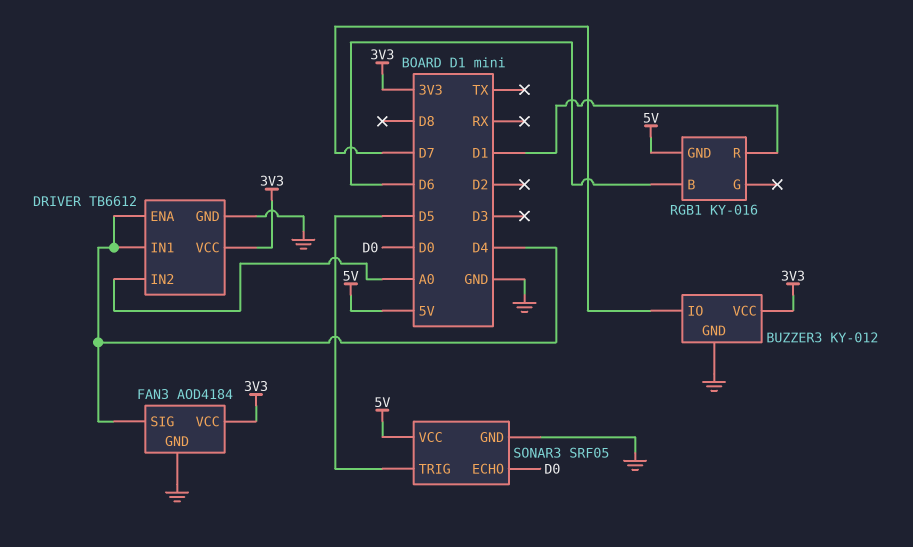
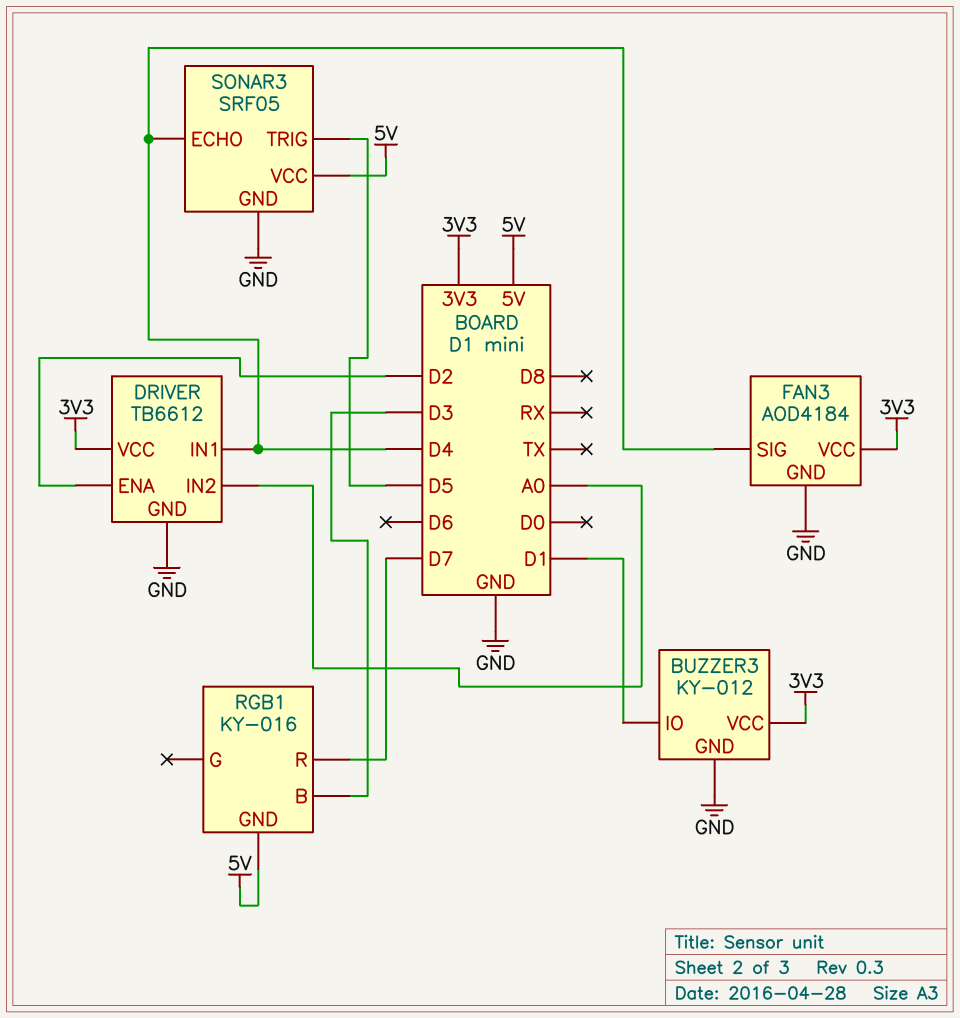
BUZZER3 pin IO: D7 -> D1
DRIVER pin ENA: D4 -> D2
RGB1 pin B: D6 -> D3
RGB1 pin R: D1 -> D7
SONAR3 pin ECHO: D0 -> D4

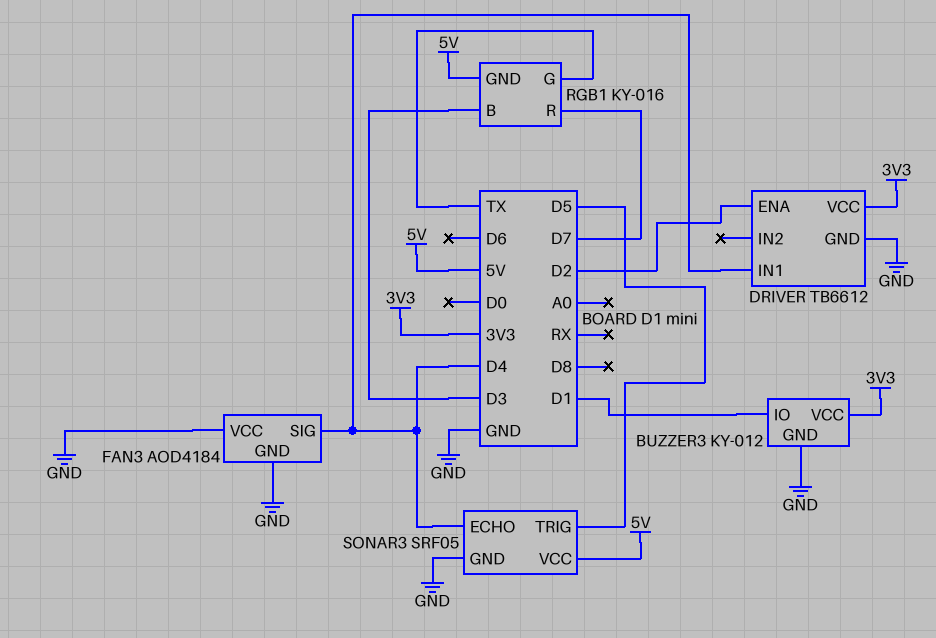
DRIVER pin IN2: A0 -> none
FAN3 pin VCC: 3V3 -> GND
RGB1 pin G: none -> TX

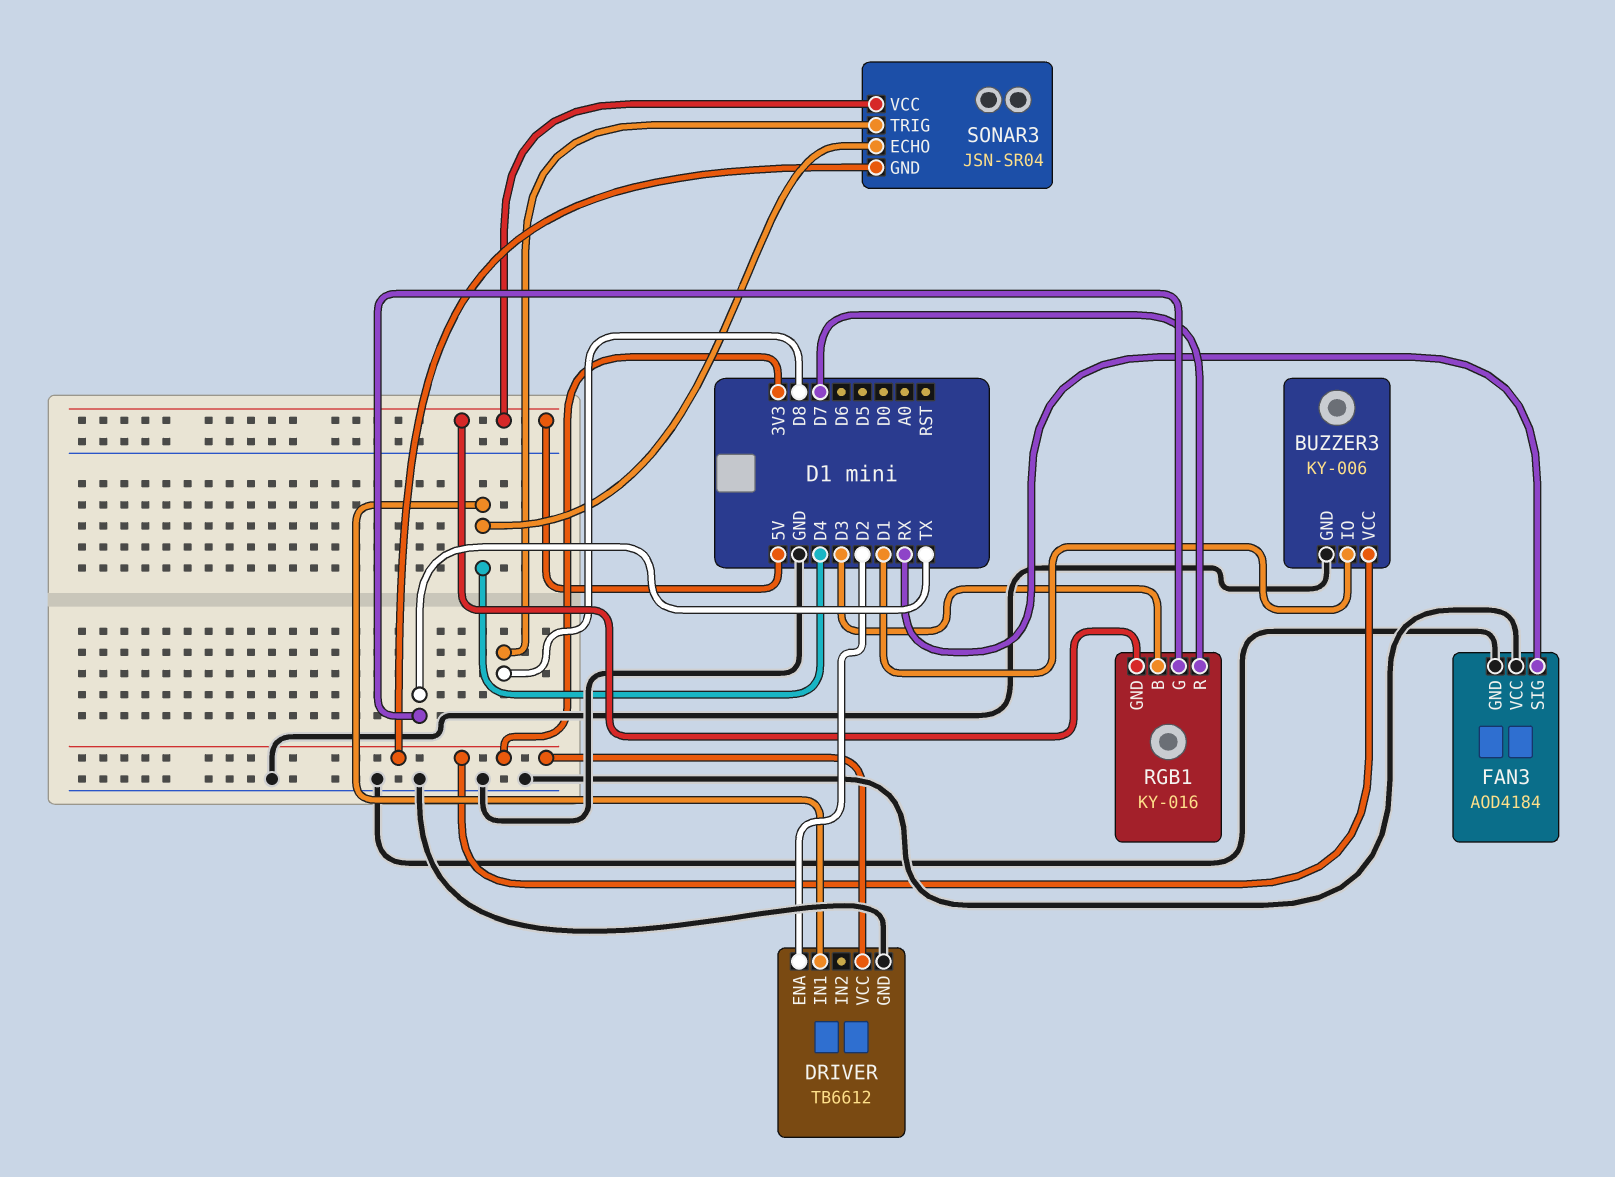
BUZZER3: KY-012 -> KY-006
FAN3 pin SIG: D4 -> RX
SONAR3: SRF05 -> JSN-SR04
SONAR3 pin GND: GND -> 3V3
SONAR3 pin TRIG: D5 -> D8

